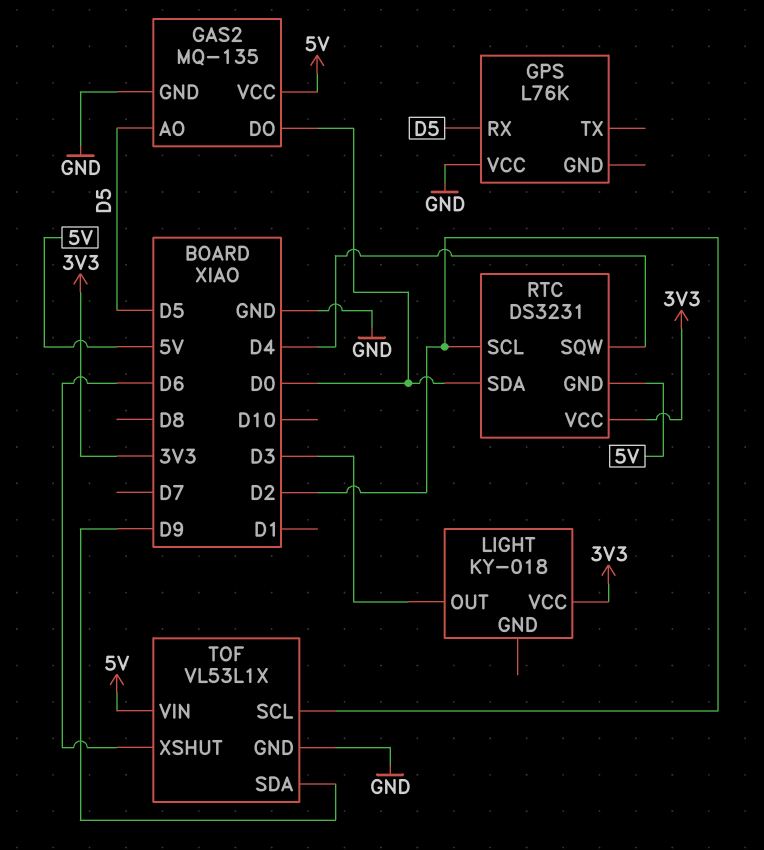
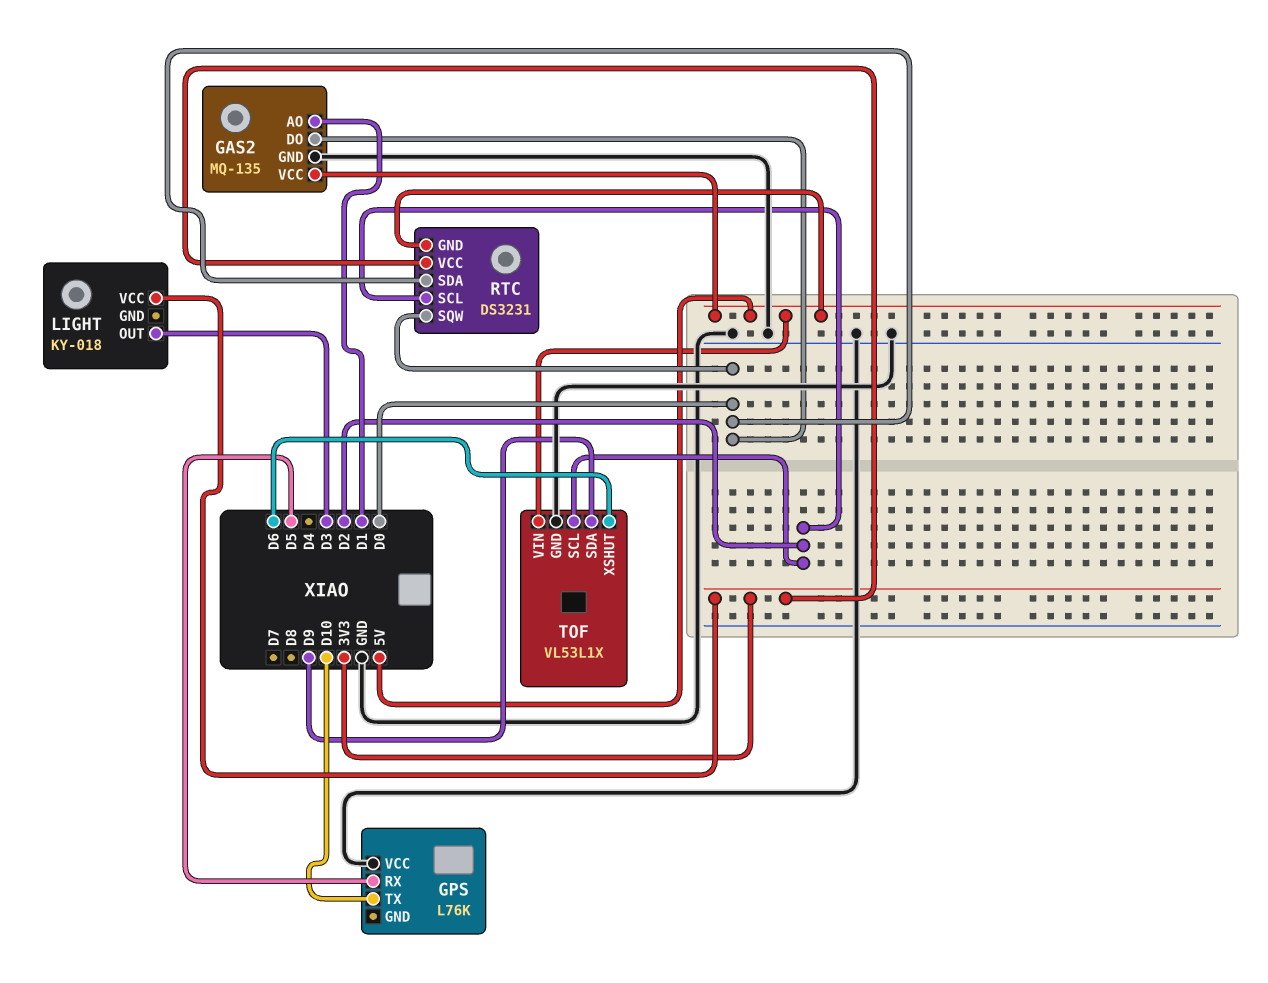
GAS2 pin AO: D5 -> D1
GPS pin TX: none -> D10
RTC pin SQW: D4 -> D0

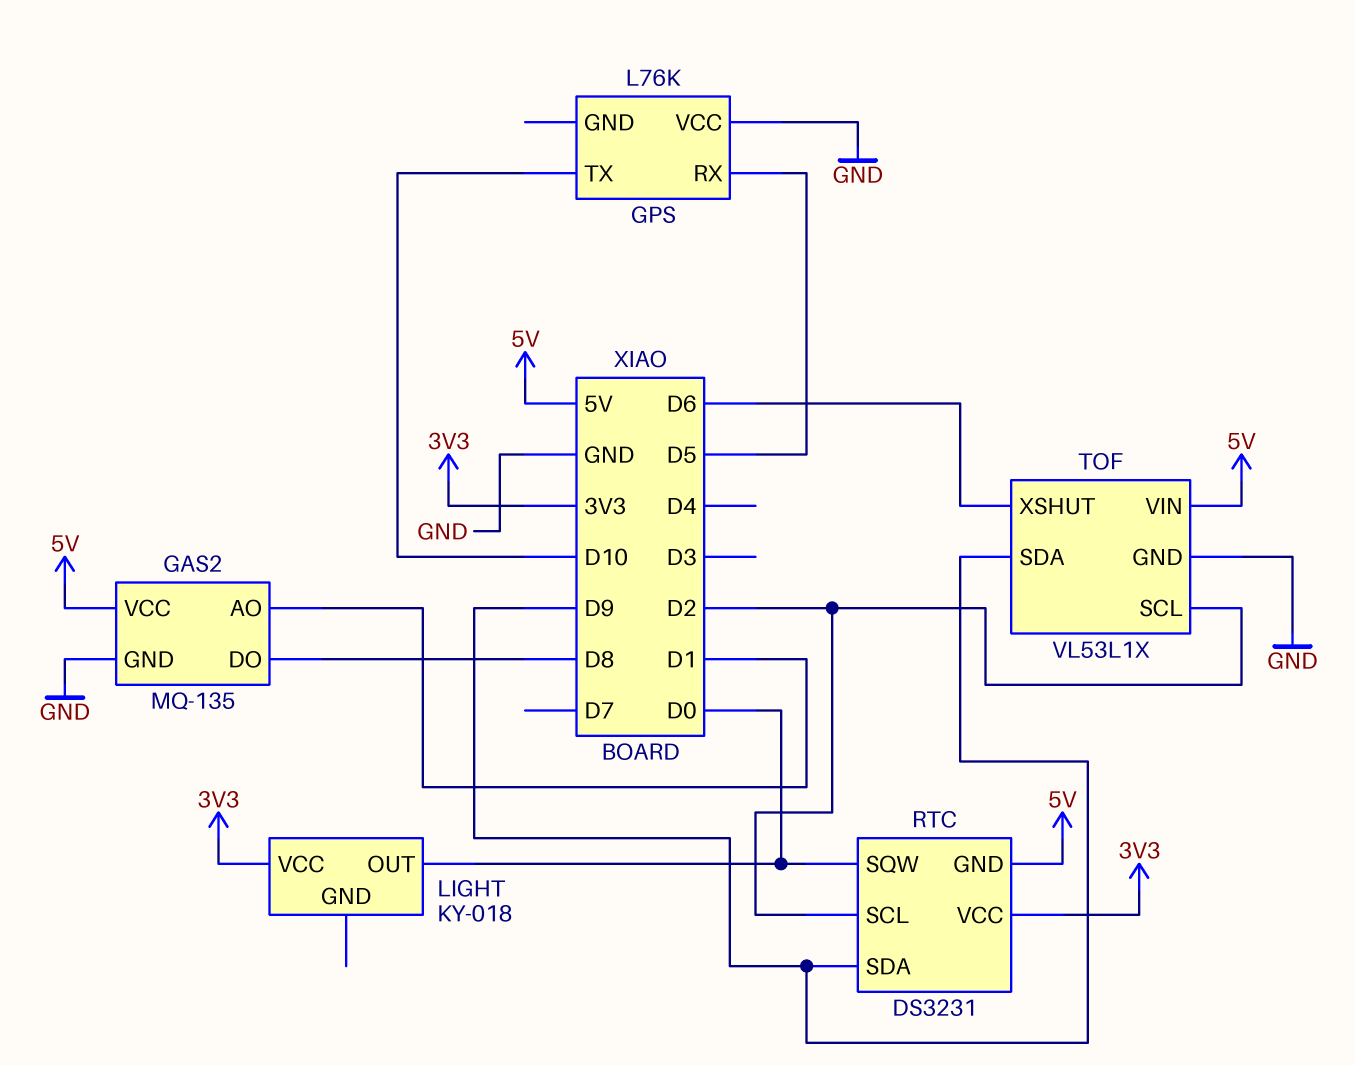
GAS2 pin DO: D0 -> D8
LIGHT pin OUT: D3 -> D0
RTC pin SDA: D0 -> D9

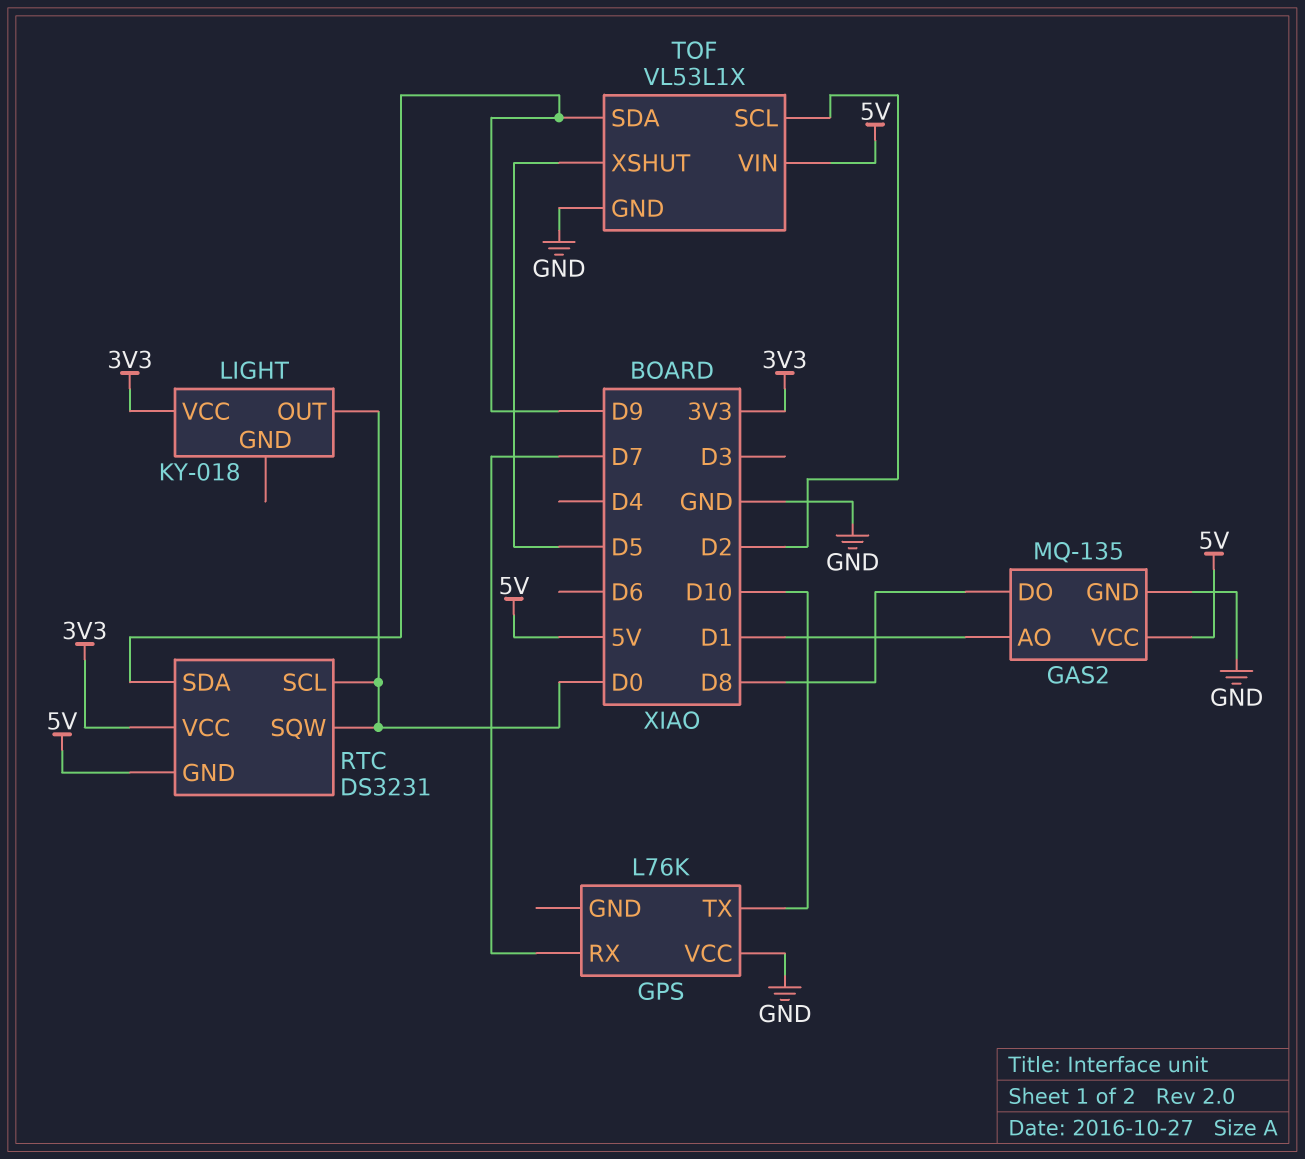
GPS pin RX: D5 -> D7
RTC pin SCL: D2 -> D0
TOF pin XSHUT: D6 -> D5

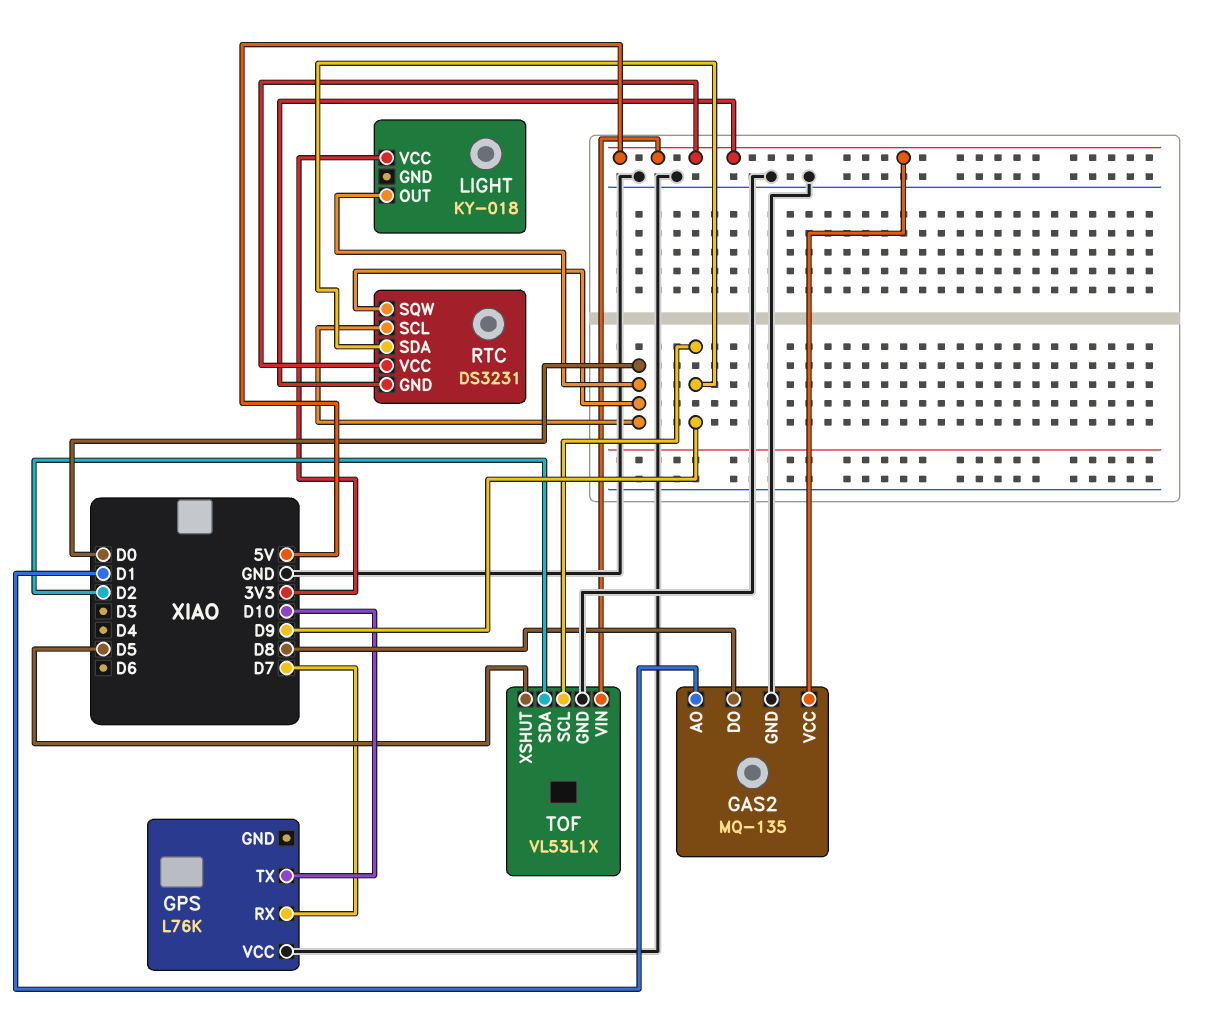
RTC pin VCC: 3V3 -> 5V
TOF pin SCL: D2 -> D9
TOF pin SDA: D9 -> D2

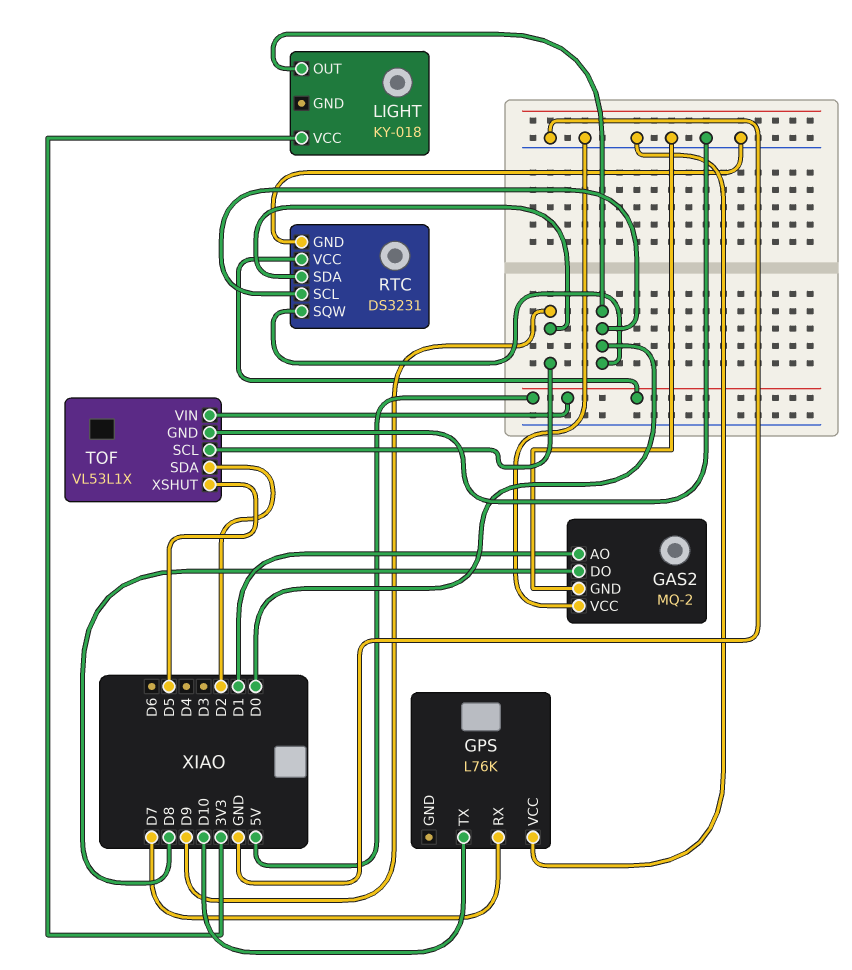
GAS2: MQ-135 -> MQ-2
GAS2 pin VCC: 5V -> GND
RTC pin GND: 5V -> GND

